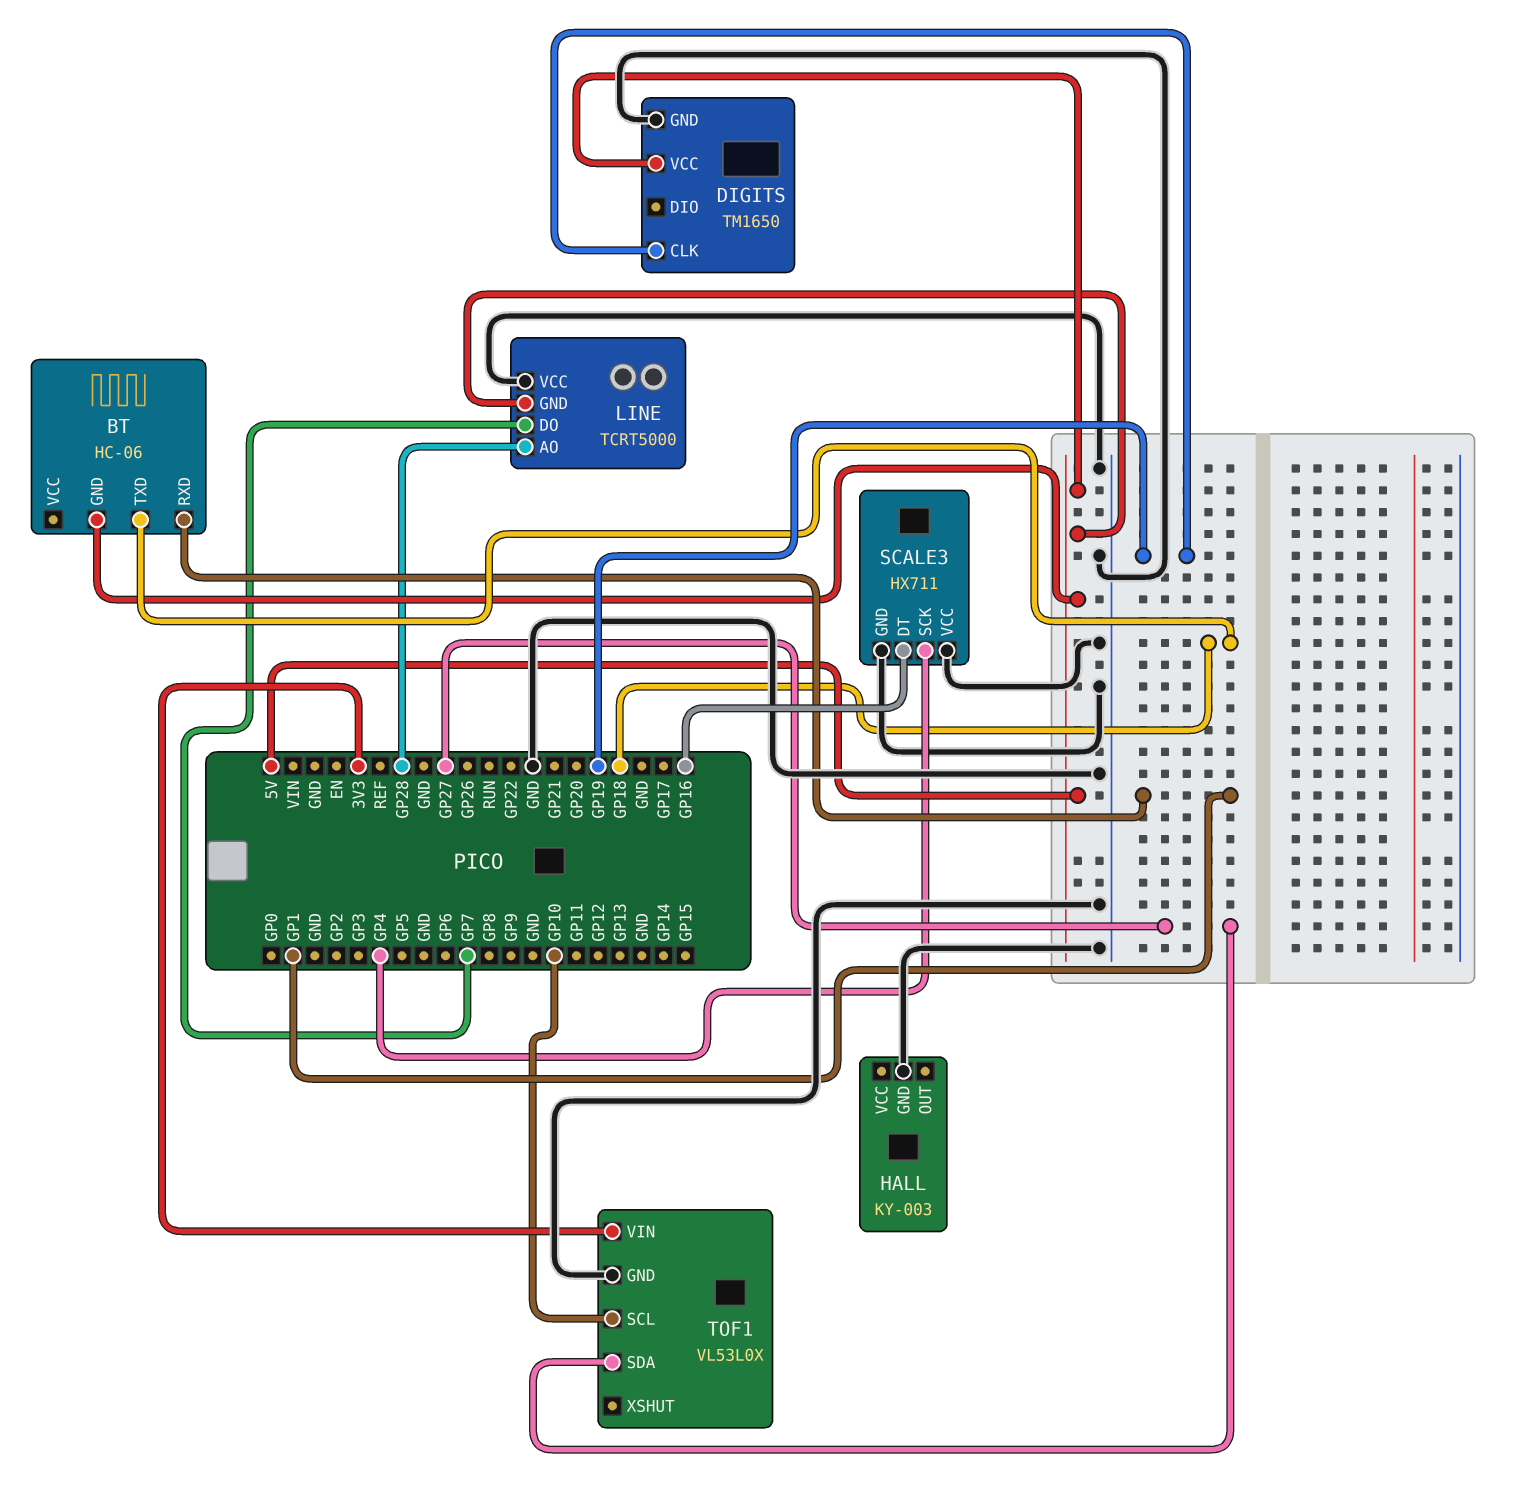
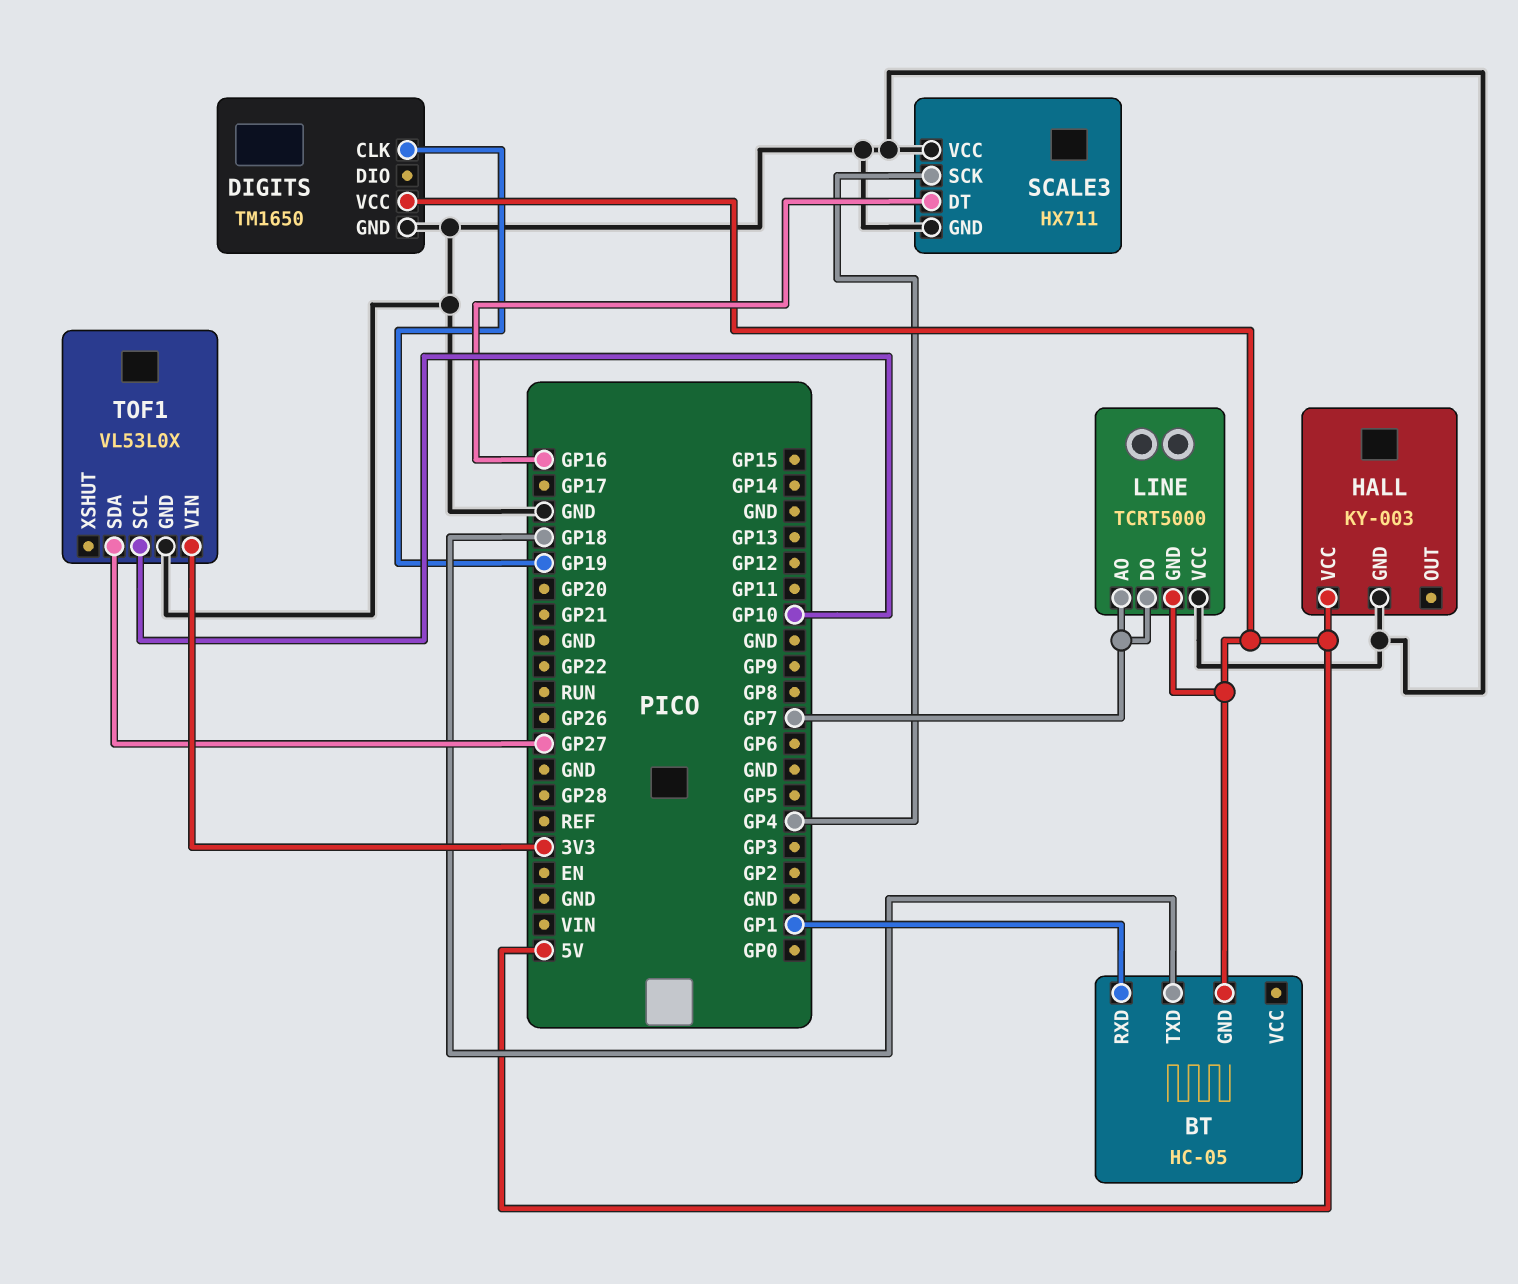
BT: HC-06 -> HC-05
HALL pin VCC: none -> 5V
LINE pin AO: GP28 -> GP7

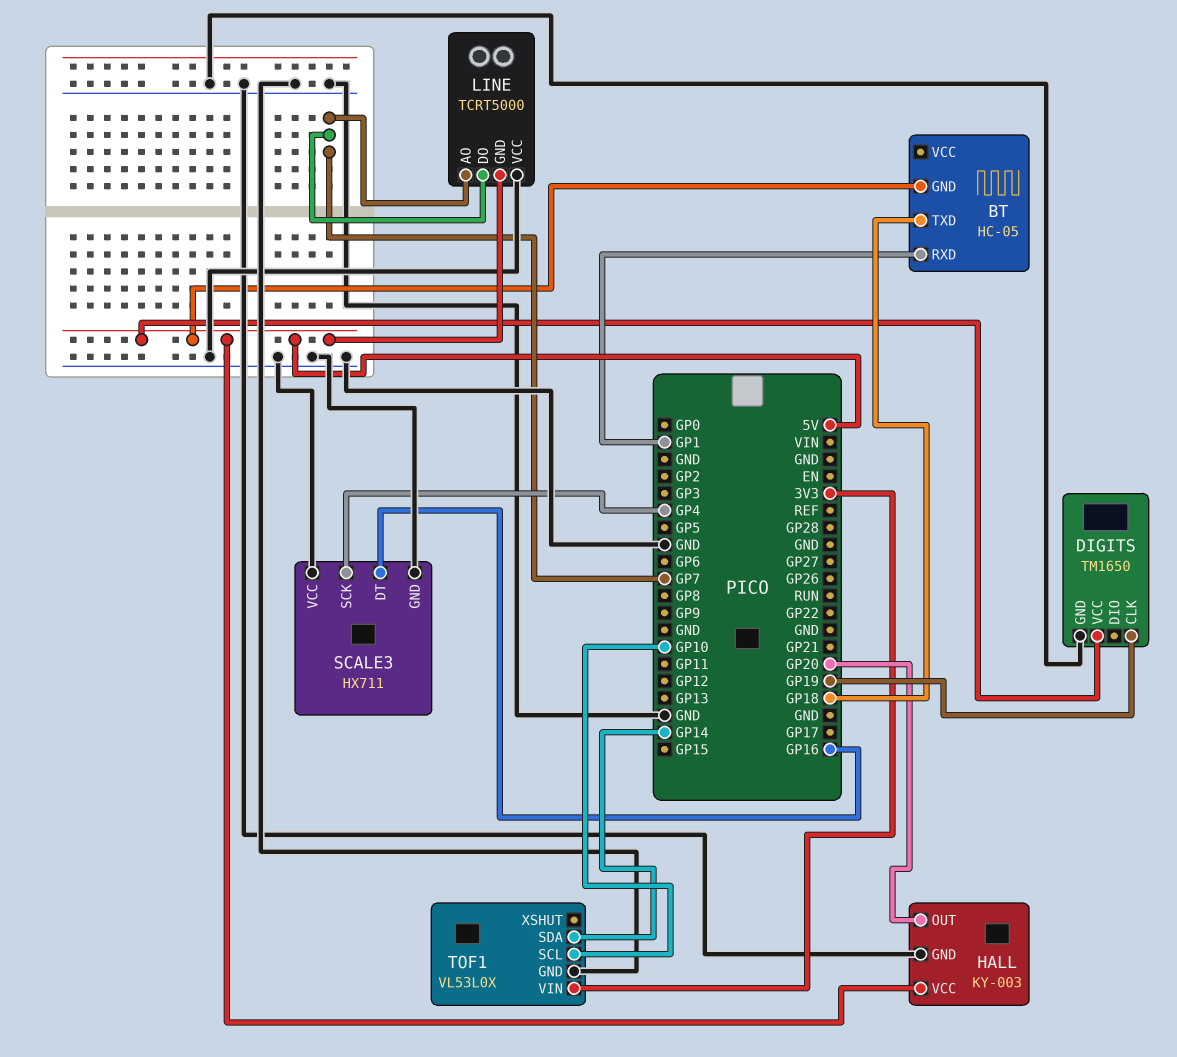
HALL pin OUT: none -> GP20
TOF1 pin SDA: GP27 -> GP14

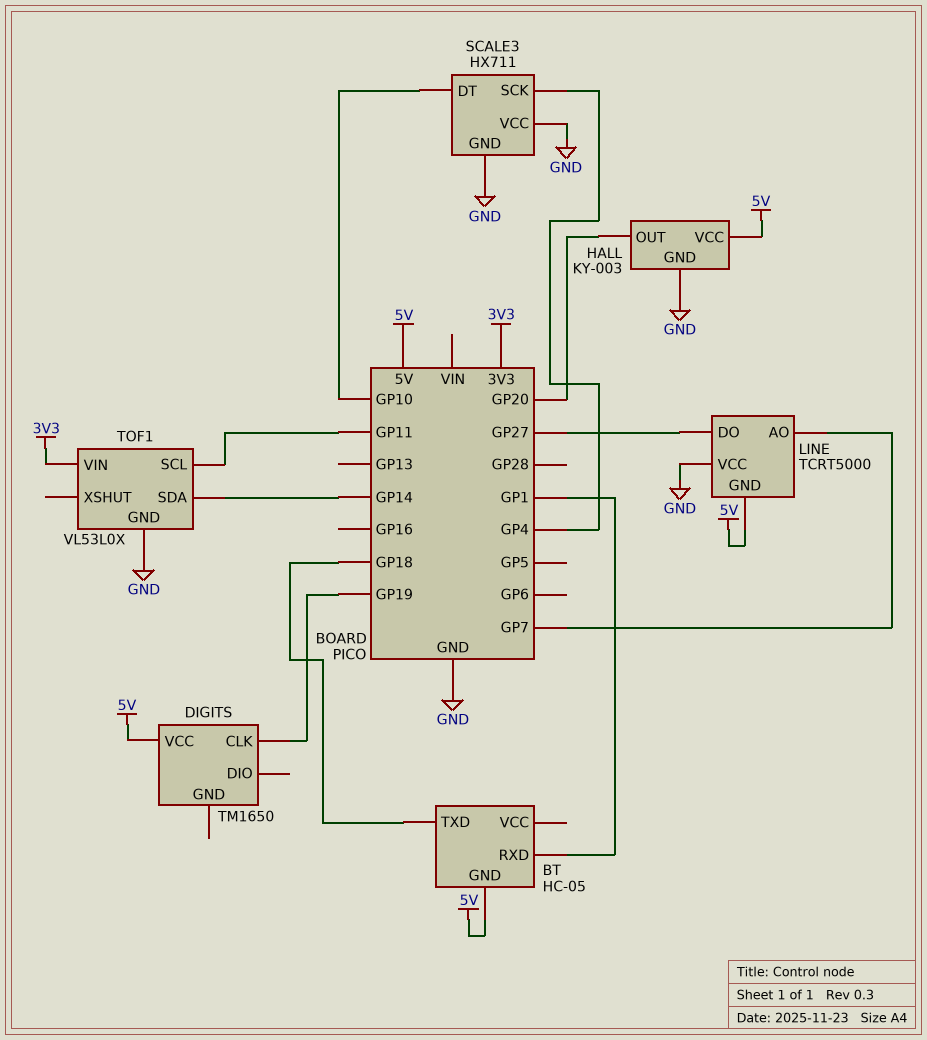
DIGITS pin GND: GND -> none
LINE pin DO: GP7 -> GP27
SCALE3 pin DT: GP16 -> GP10
TOF1 pin SCL: GP10 -> GP11

